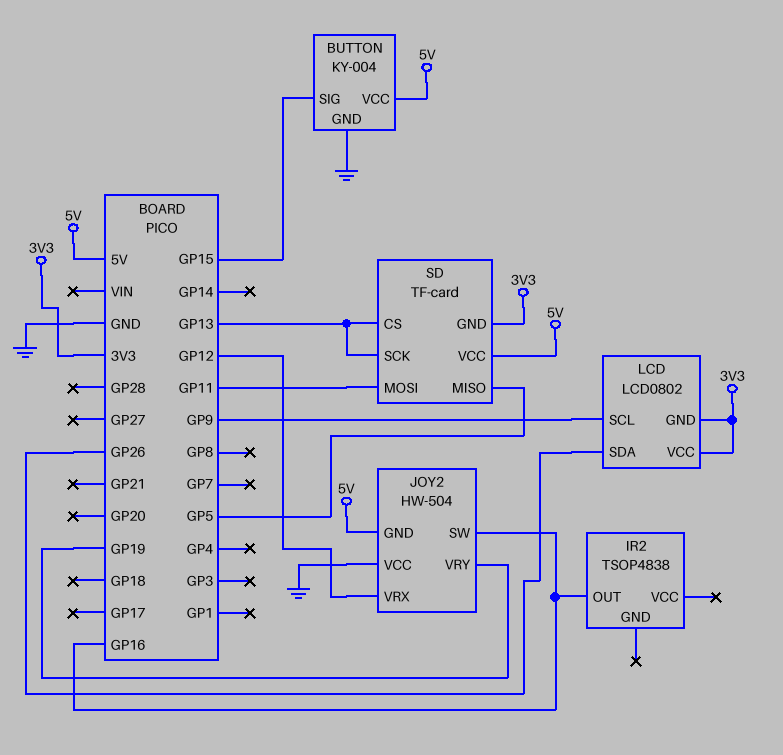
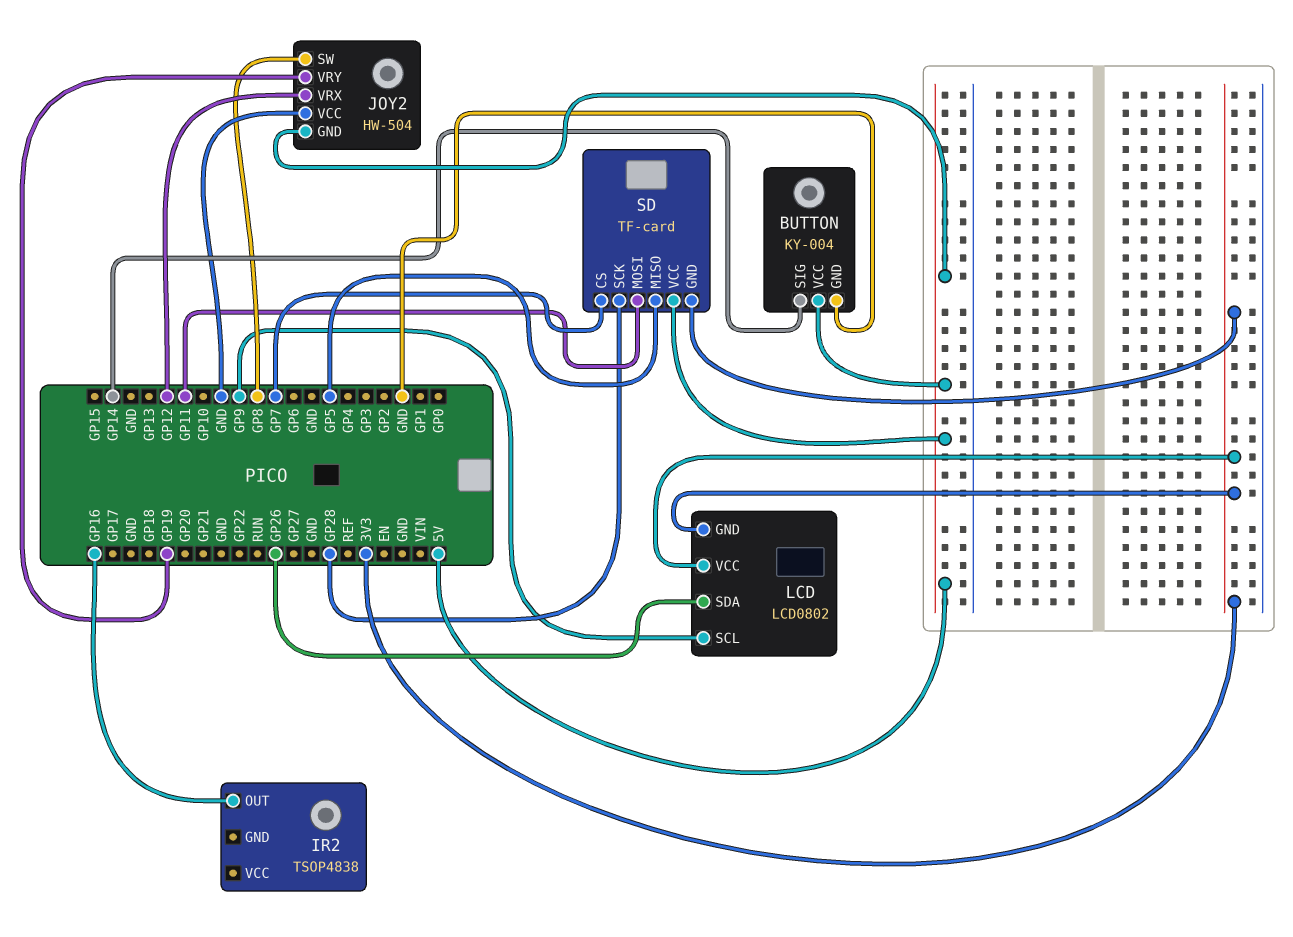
BUTTON pin SIG: GP15 -> GP14
JOY2 pin SW: GP16 -> GP8
SD pin CS: GP13 -> GP7
SD pin SCK: GP13 -> GP28

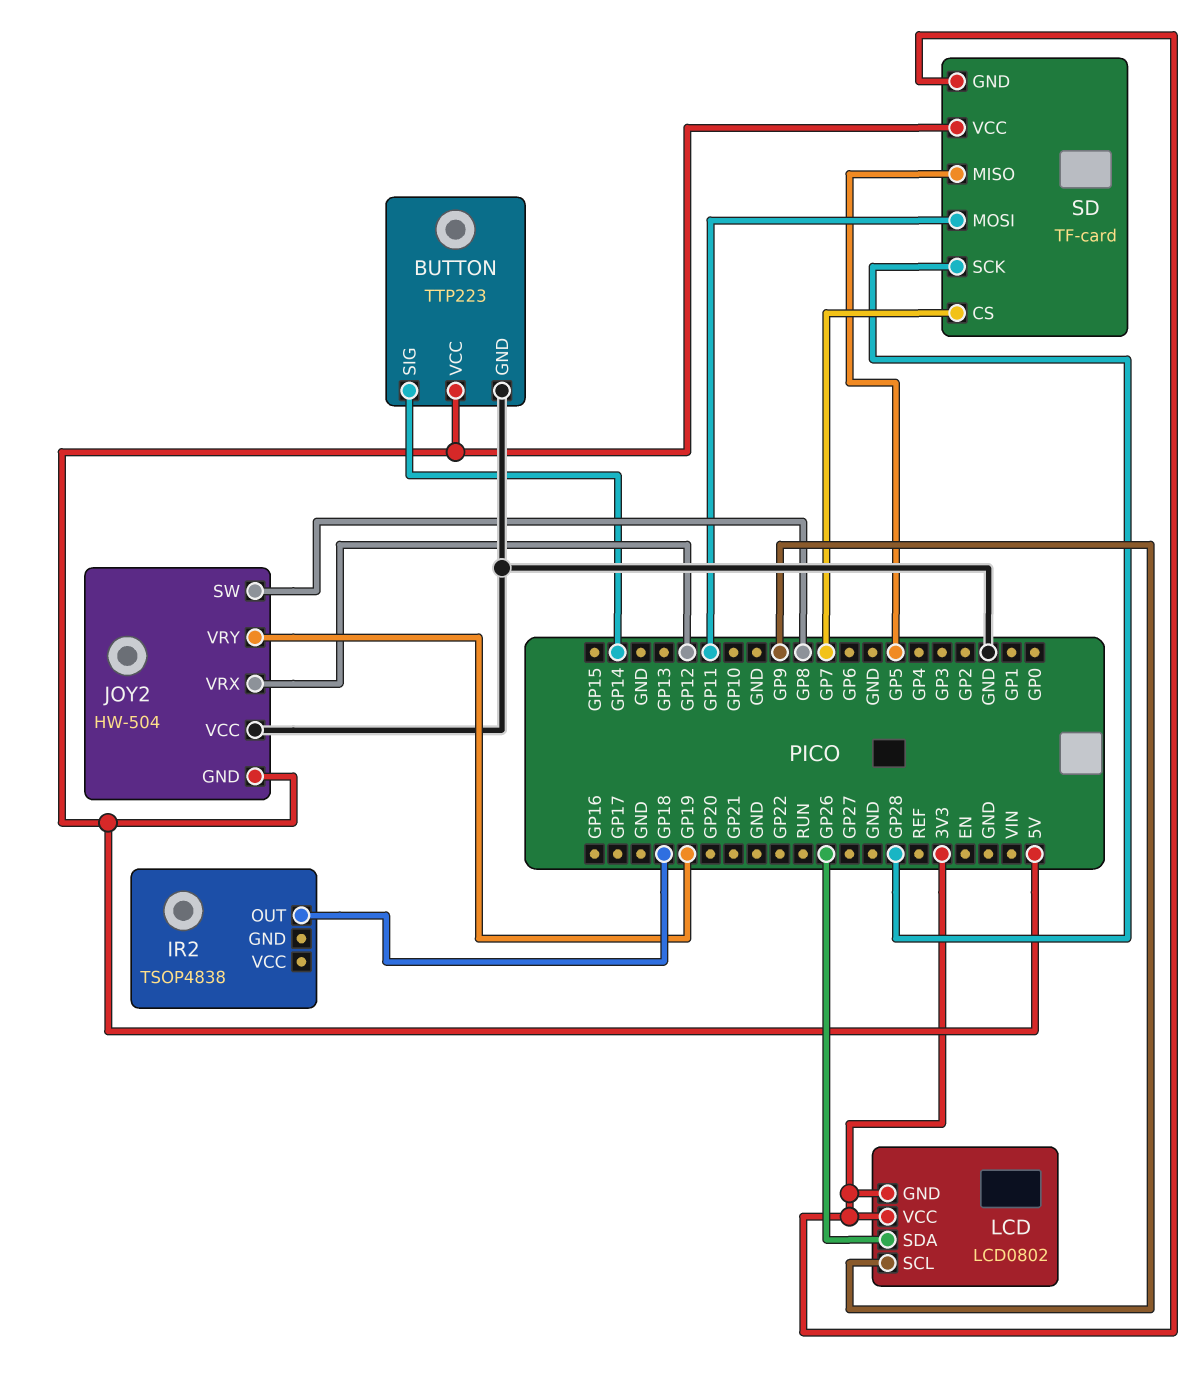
BUTTON: KY-004 -> TTP223
IR2 pin OUT: GP16 -> GP18

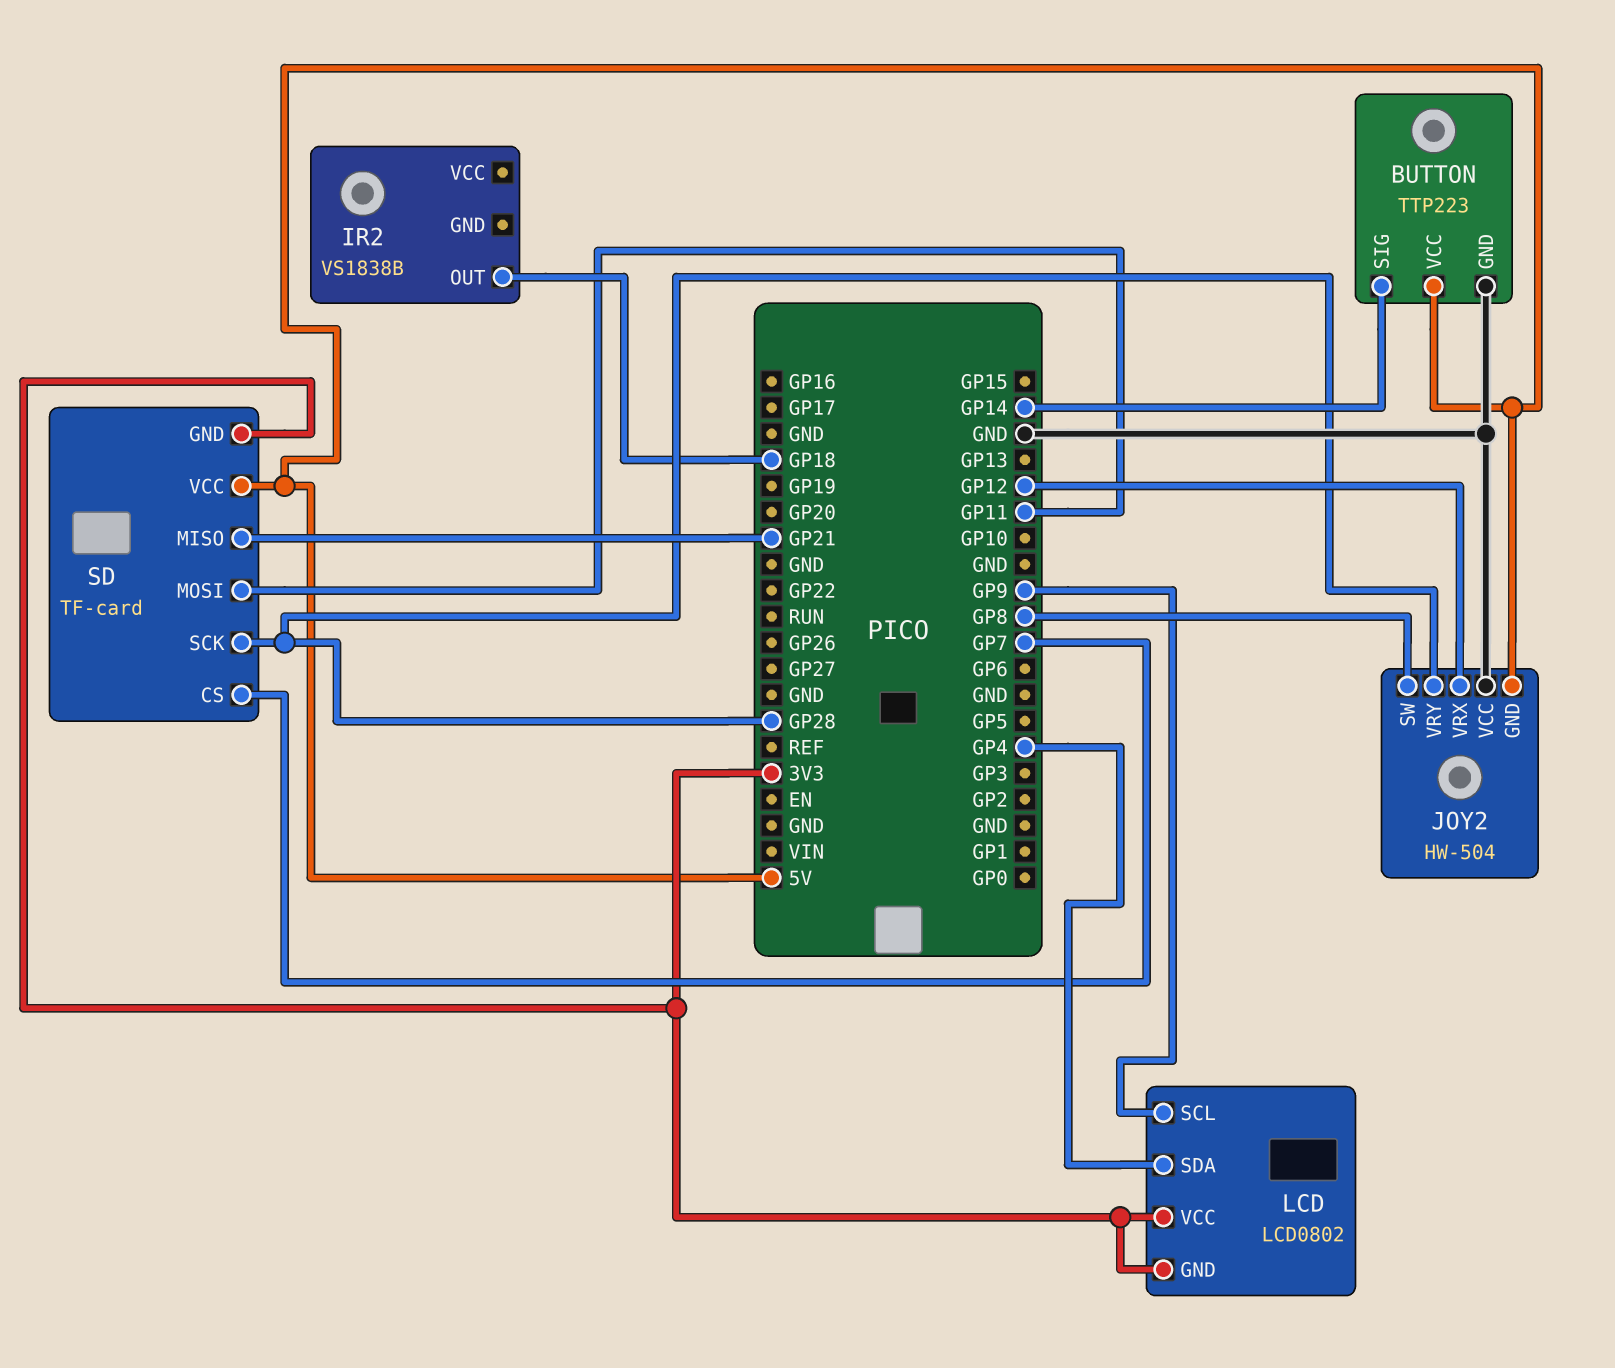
IR2: TSOP4838 -> VS1838B
JOY2 pin VRY: GP19 -> GP28
LCD pin SDA: GP26 -> GP4
SD pin MISO: GP5 -> GP21

